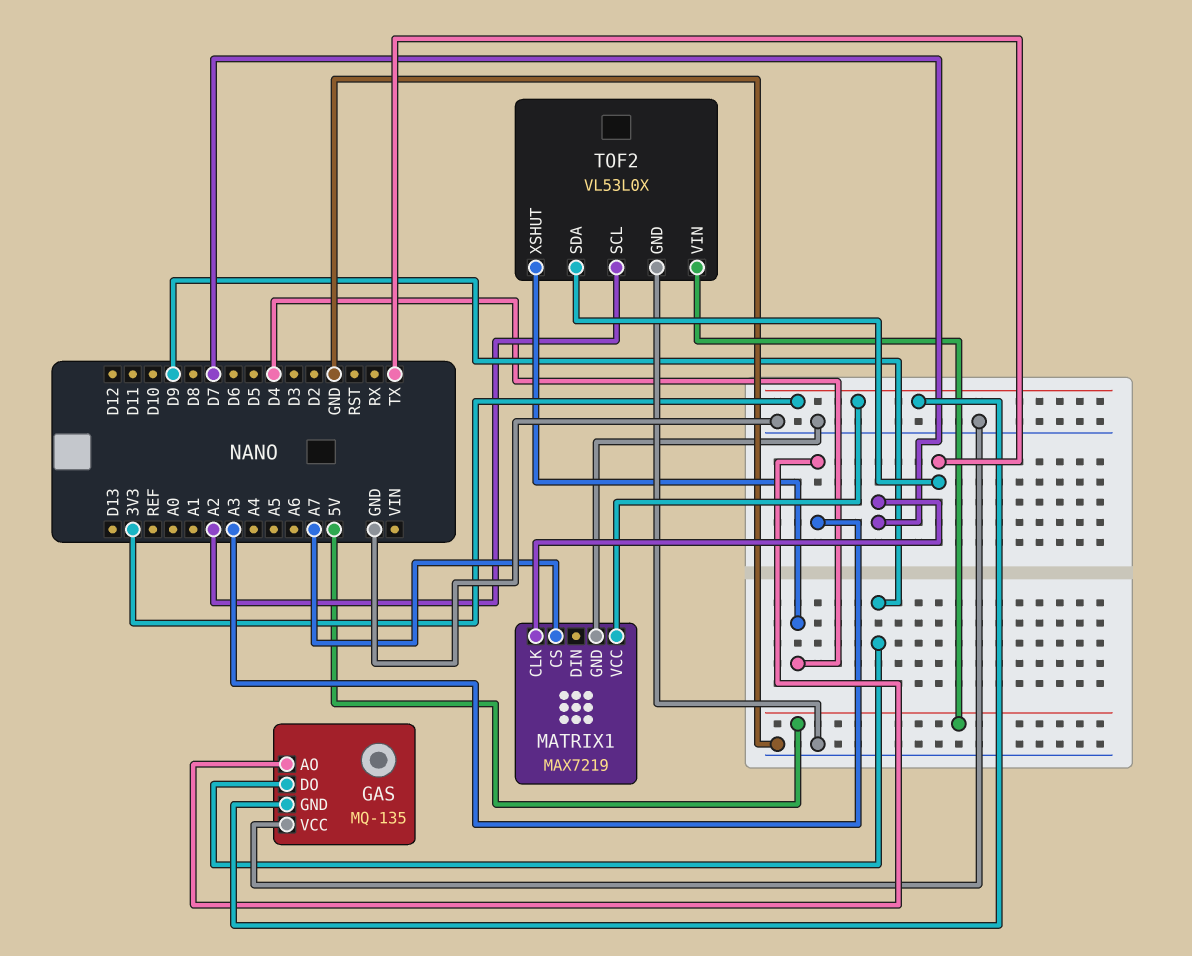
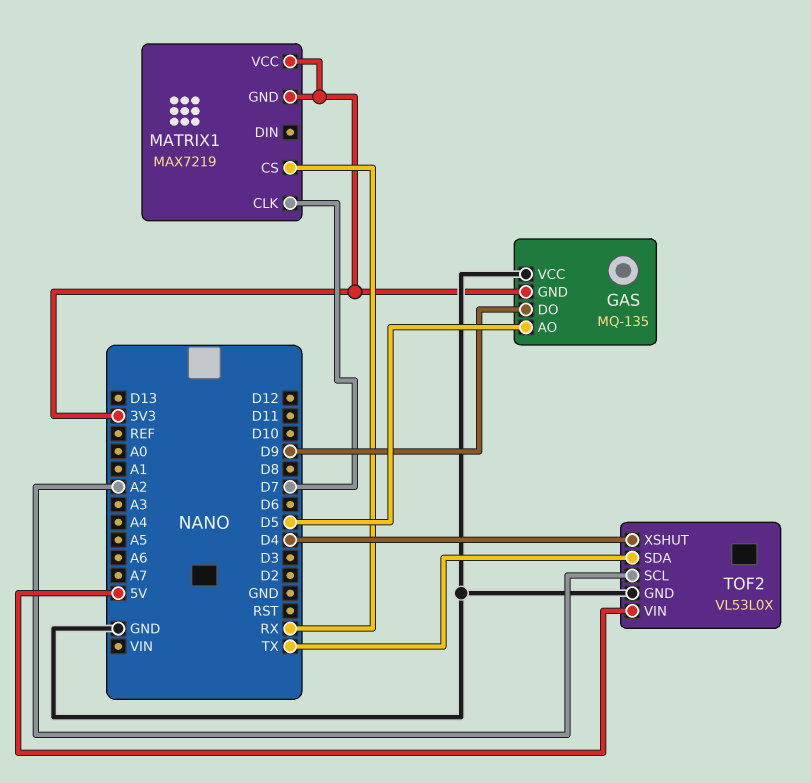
GAS pin AO: A3 -> D5
MATRIX1 pin CS: A7 -> RX
MATRIX1 pin GND: GND -> 3V3

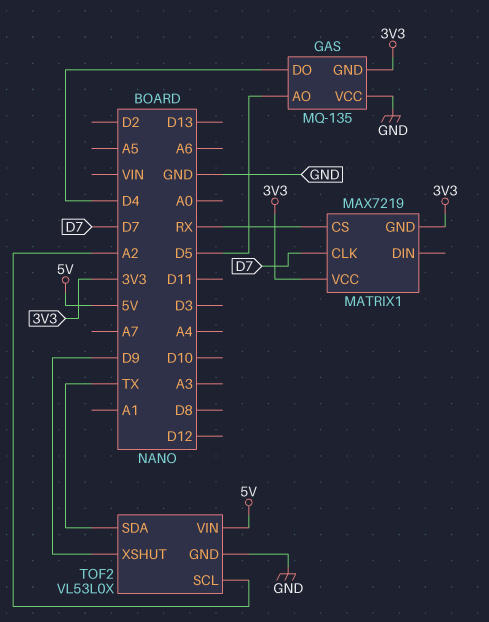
GAS pin DO: D9 -> D4
TOF2 pin XSHUT: D4 -> D9

